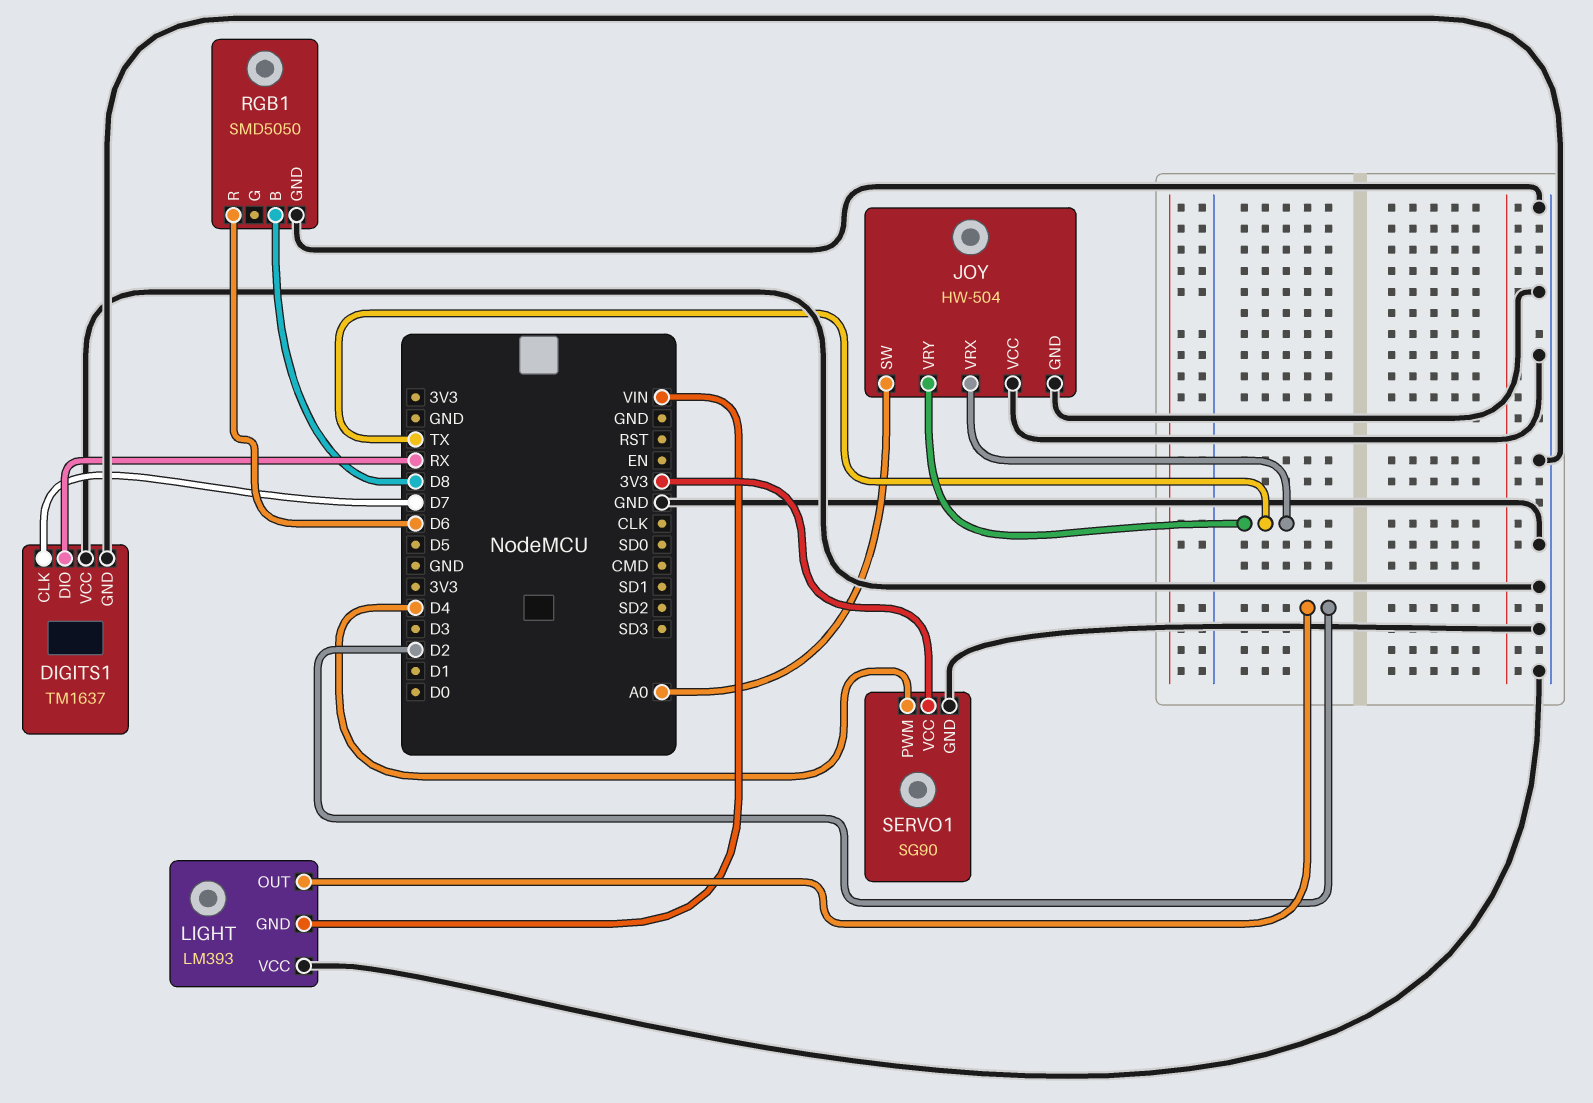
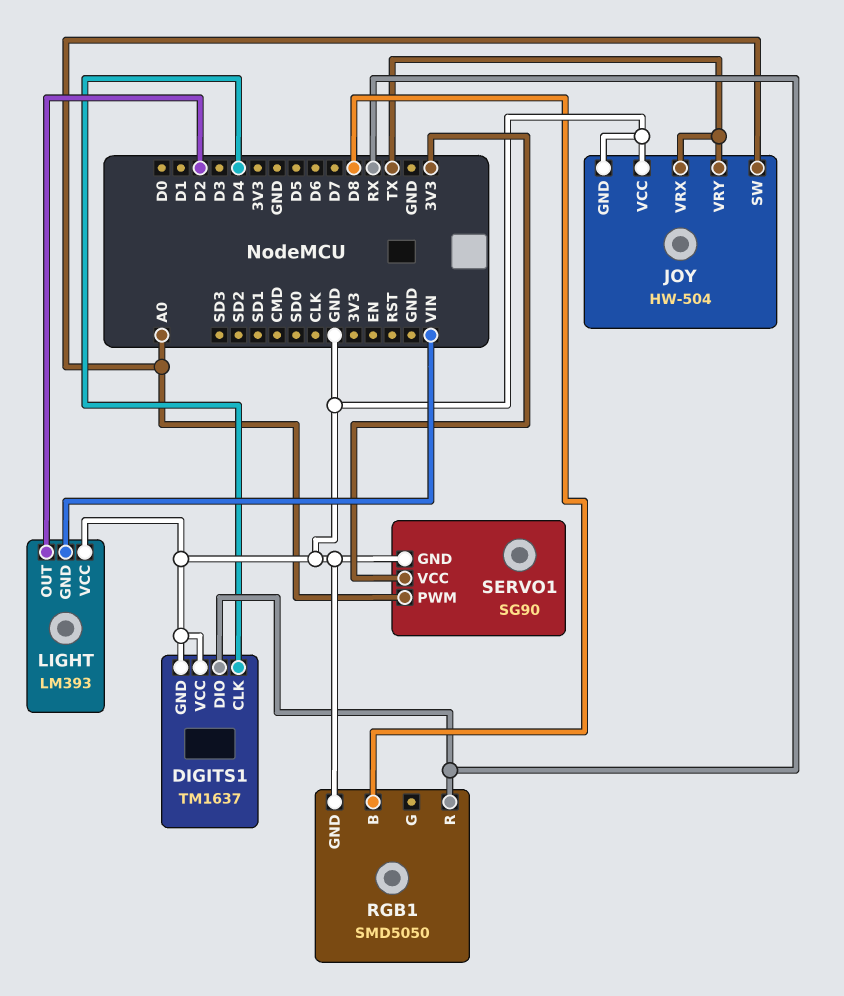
DIGITS1 pin CLK: D7 -> D4
RGB1 pin R: D6 -> RX
SERVO1 pin PWM: D4 -> A0

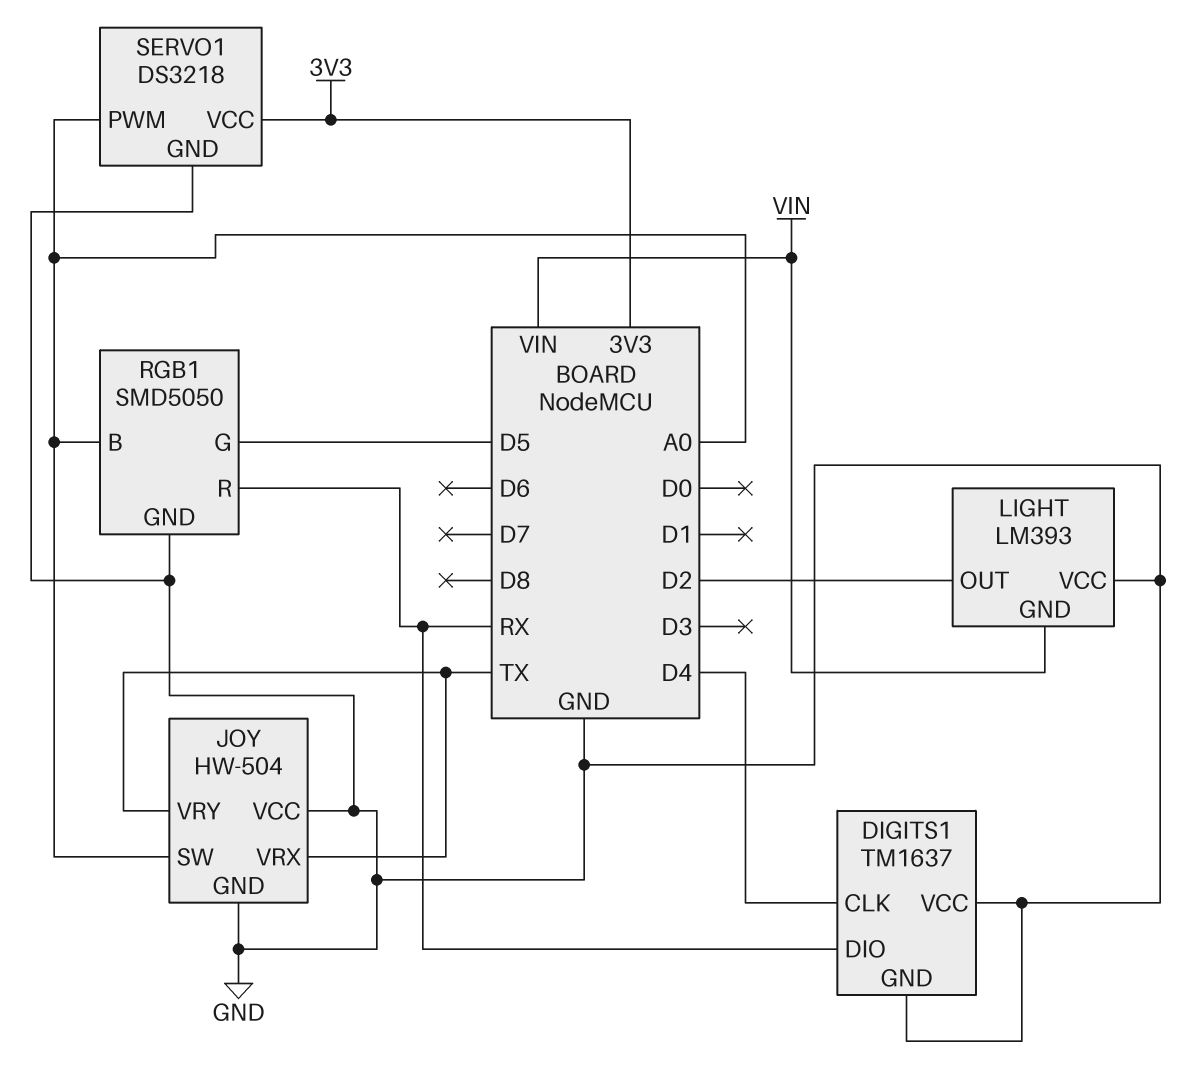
RGB1 pin B: D8 -> A0
RGB1 pin G: none -> D5
SERVO1: SG90 -> DS3218

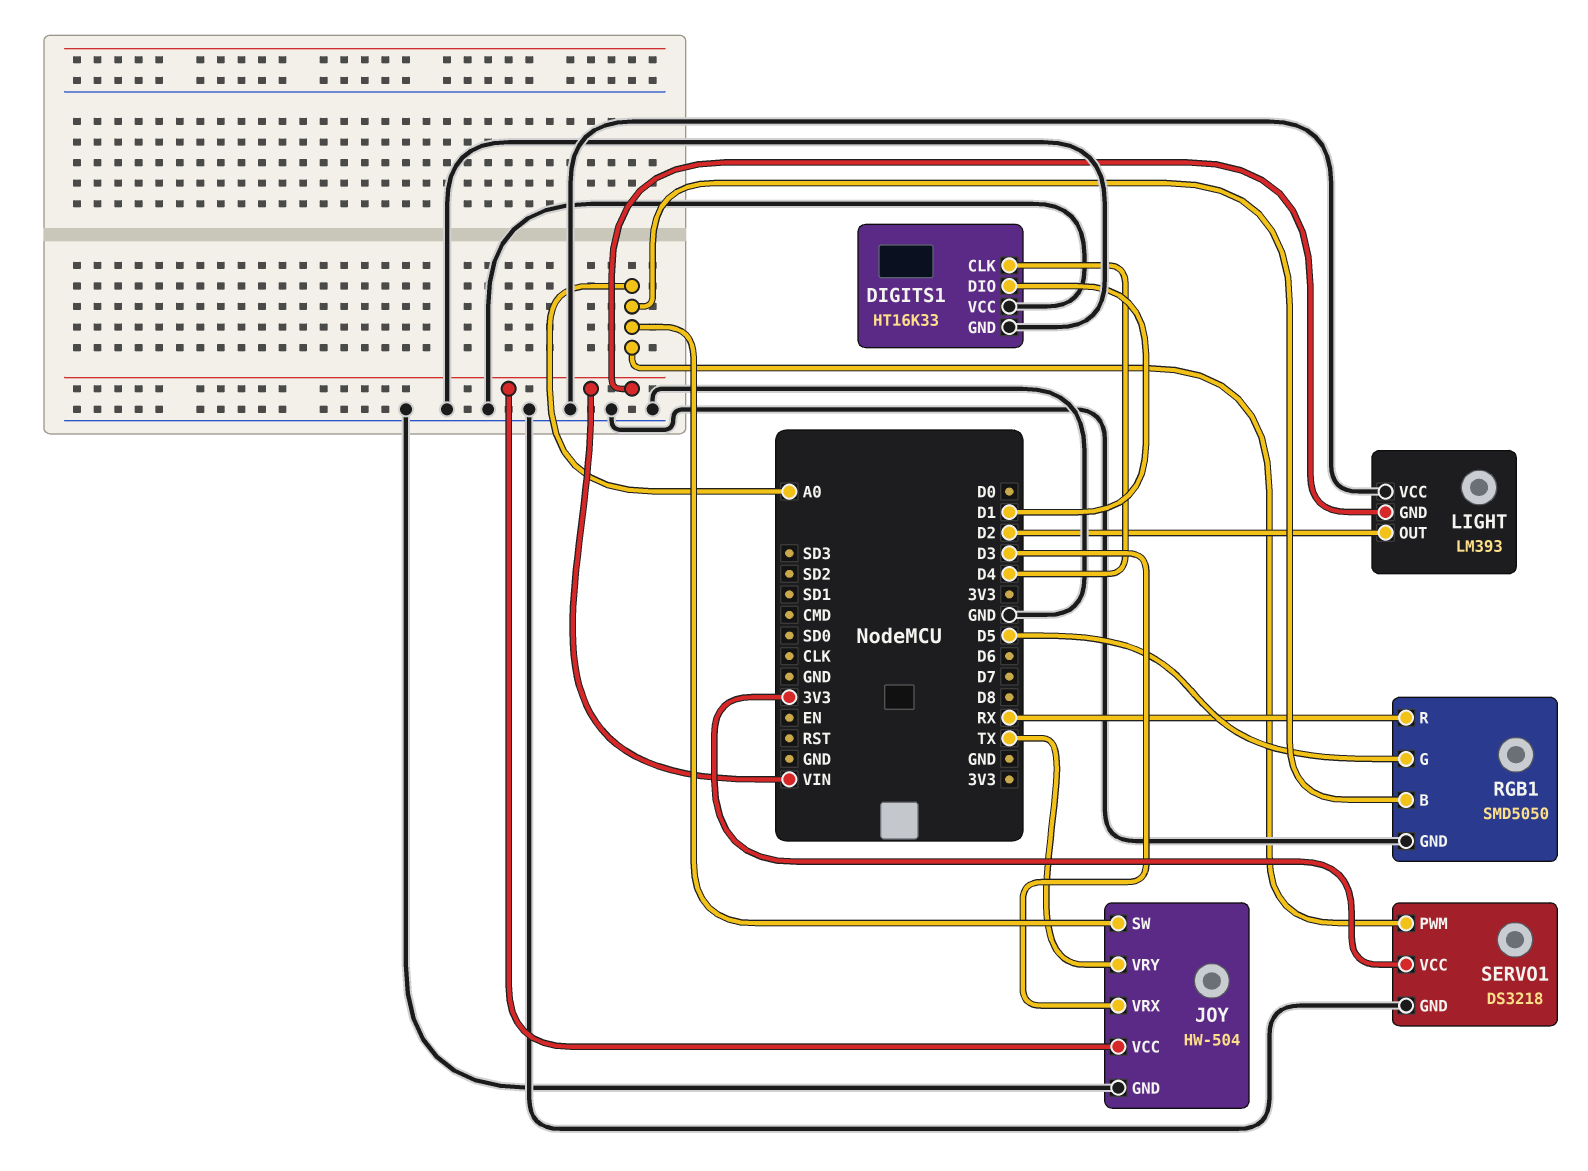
DIGITS1: TM1637 -> HT16K33
DIGITS1 pin DIO: RX -> D1
JOY pin VCC: GND -> VIN
JOY pin VRX: TX -> D3

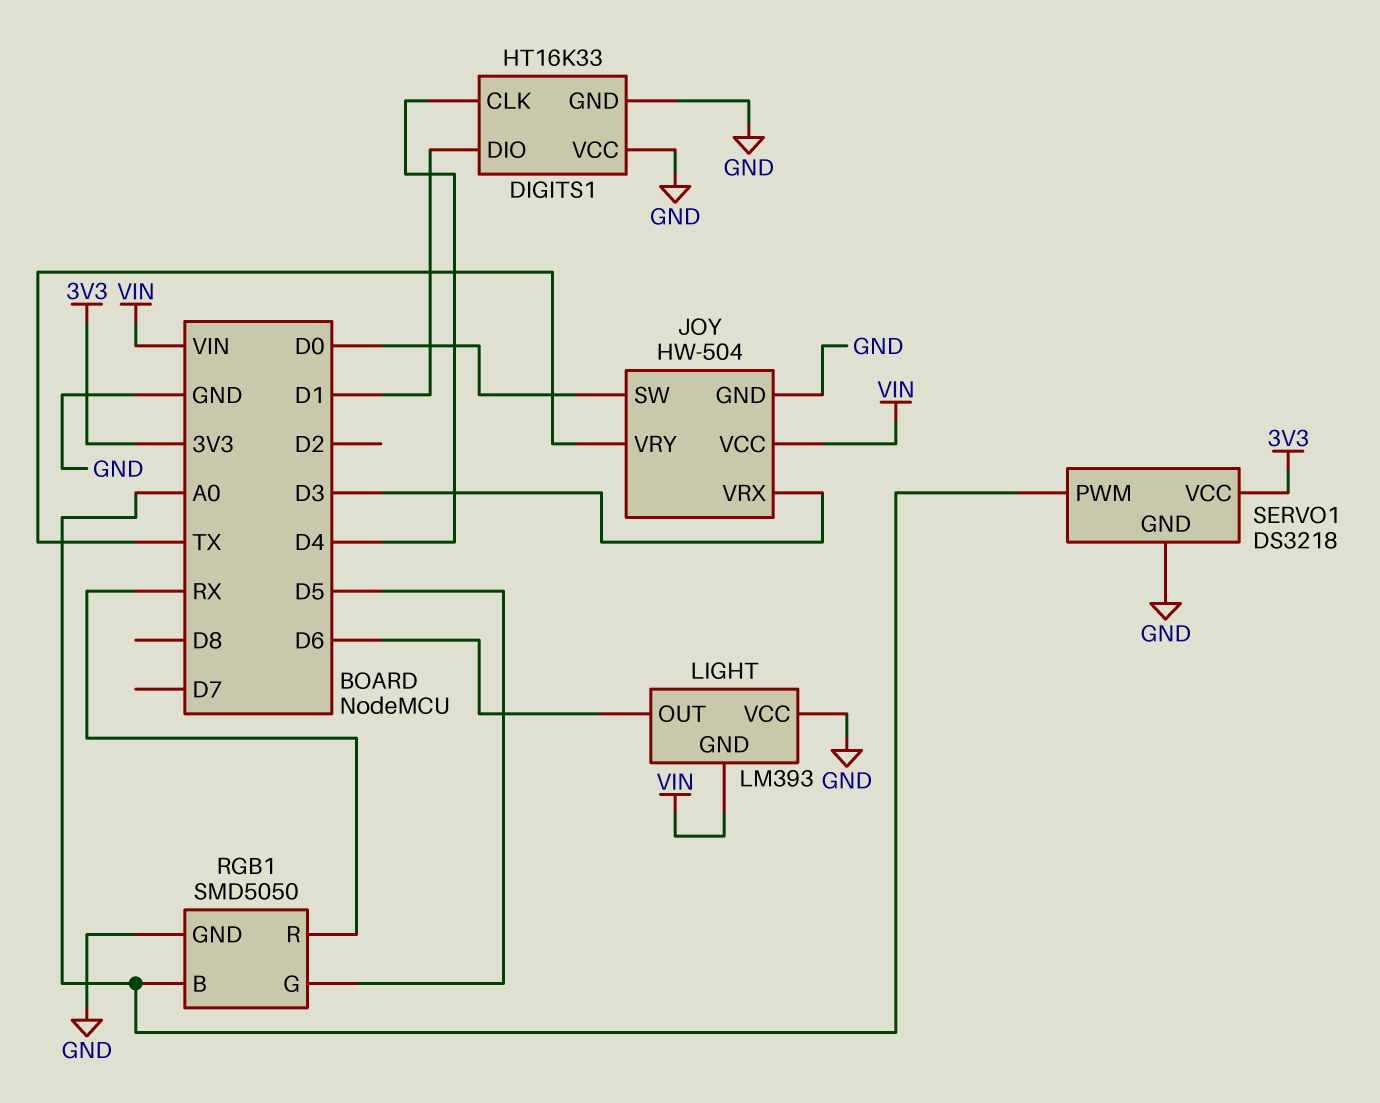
JOY pin SW: A0 -> D0
LIGHT pin OUT: D2 -> D6

